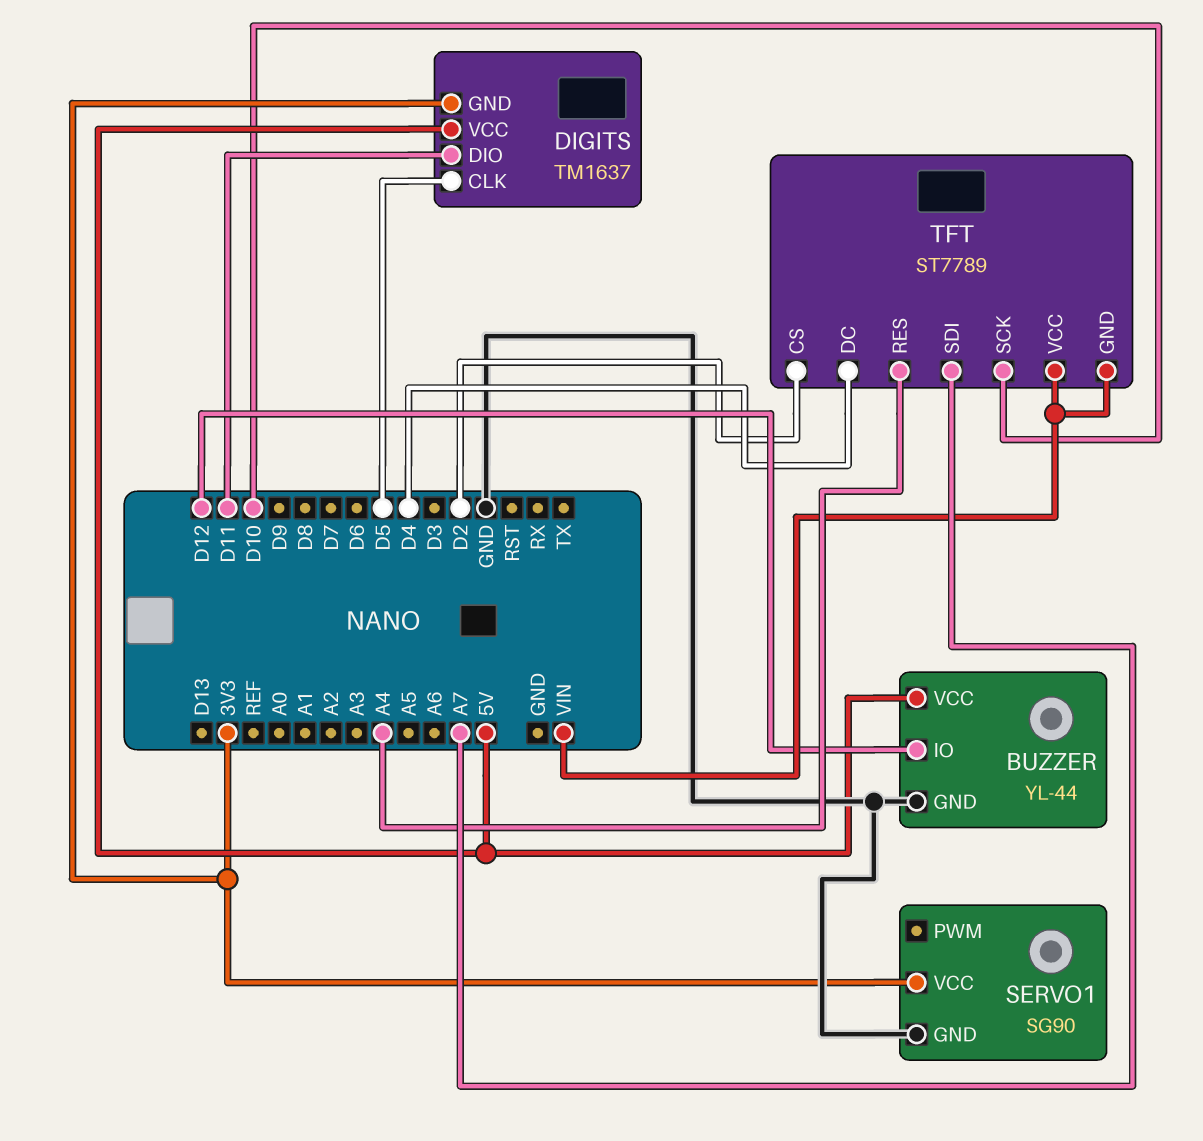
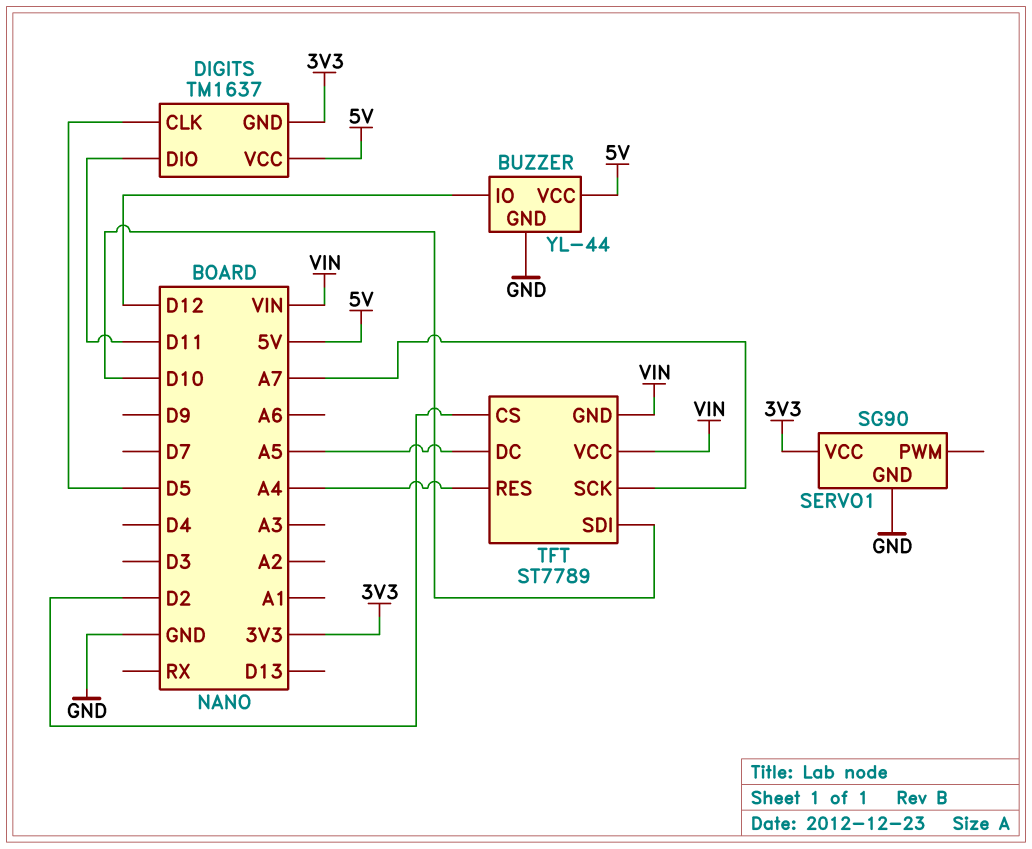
TFT pin DC: D4 -> A5
TFT pin SCK: D10 -> A7
TFT pin SDI: A7 -> D10

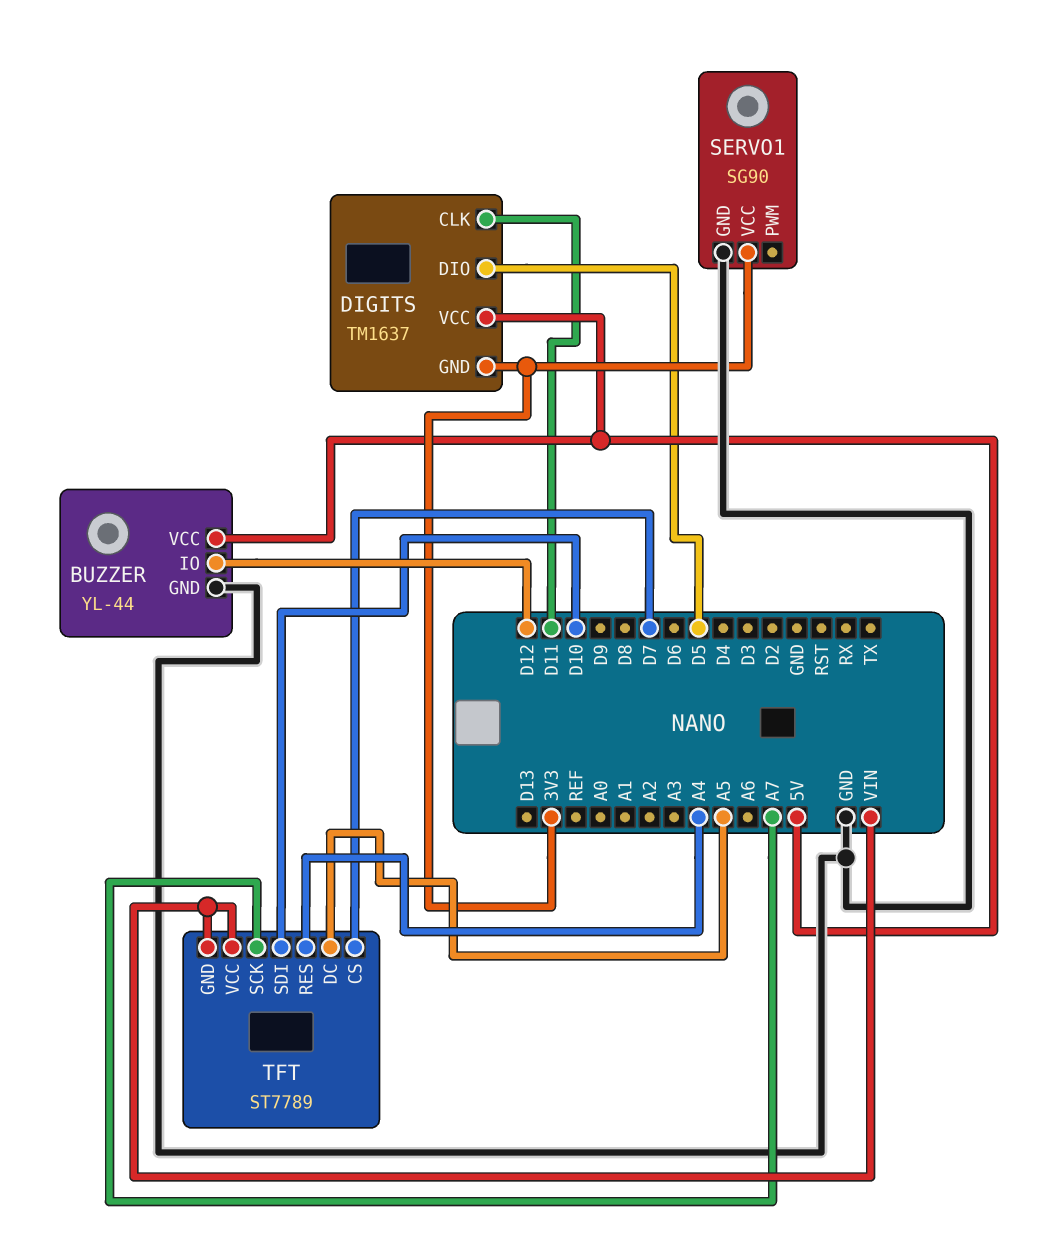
DIGITS pin CLK: D5 -> D11
DIGITS pin DIO: D11 -> D5
TFT pin CS: D2 -> D7

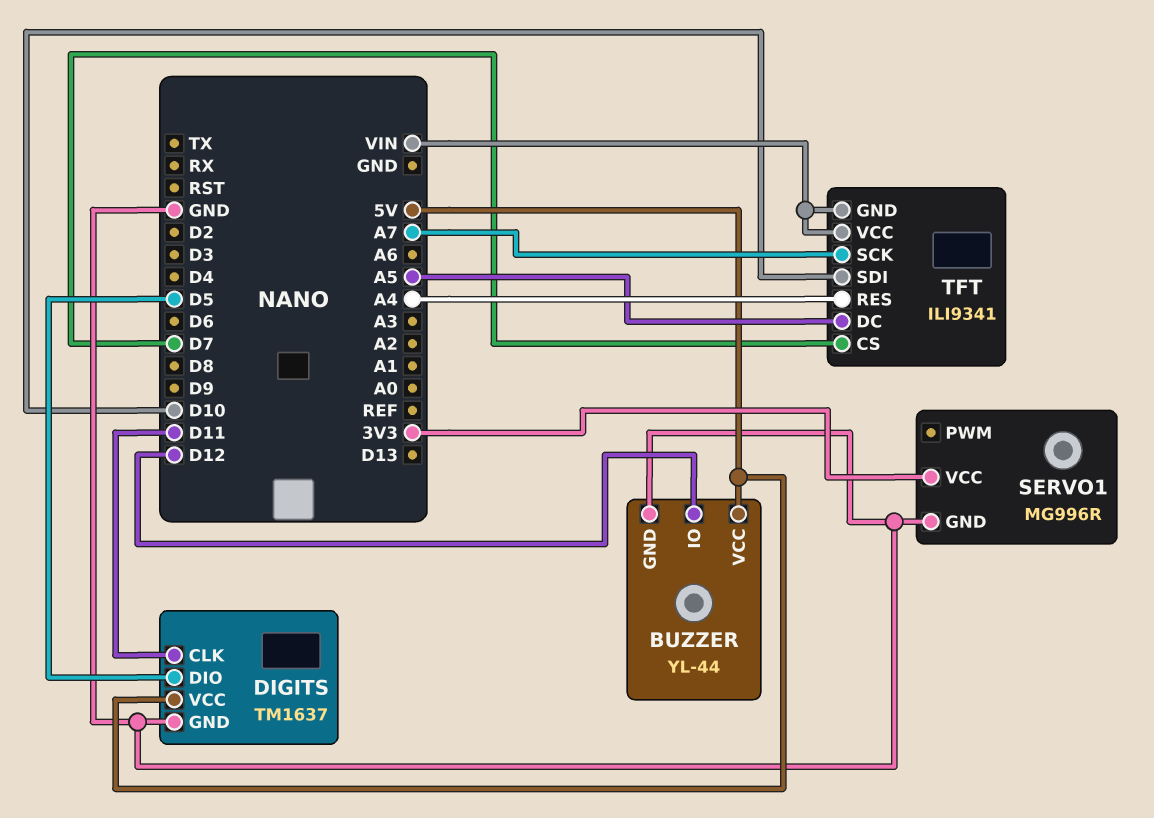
DIGITS pin GND: 3V3 -> GND
SERVO1: SG90 -> MG996R
TFT: ST7789 -> ILI9341

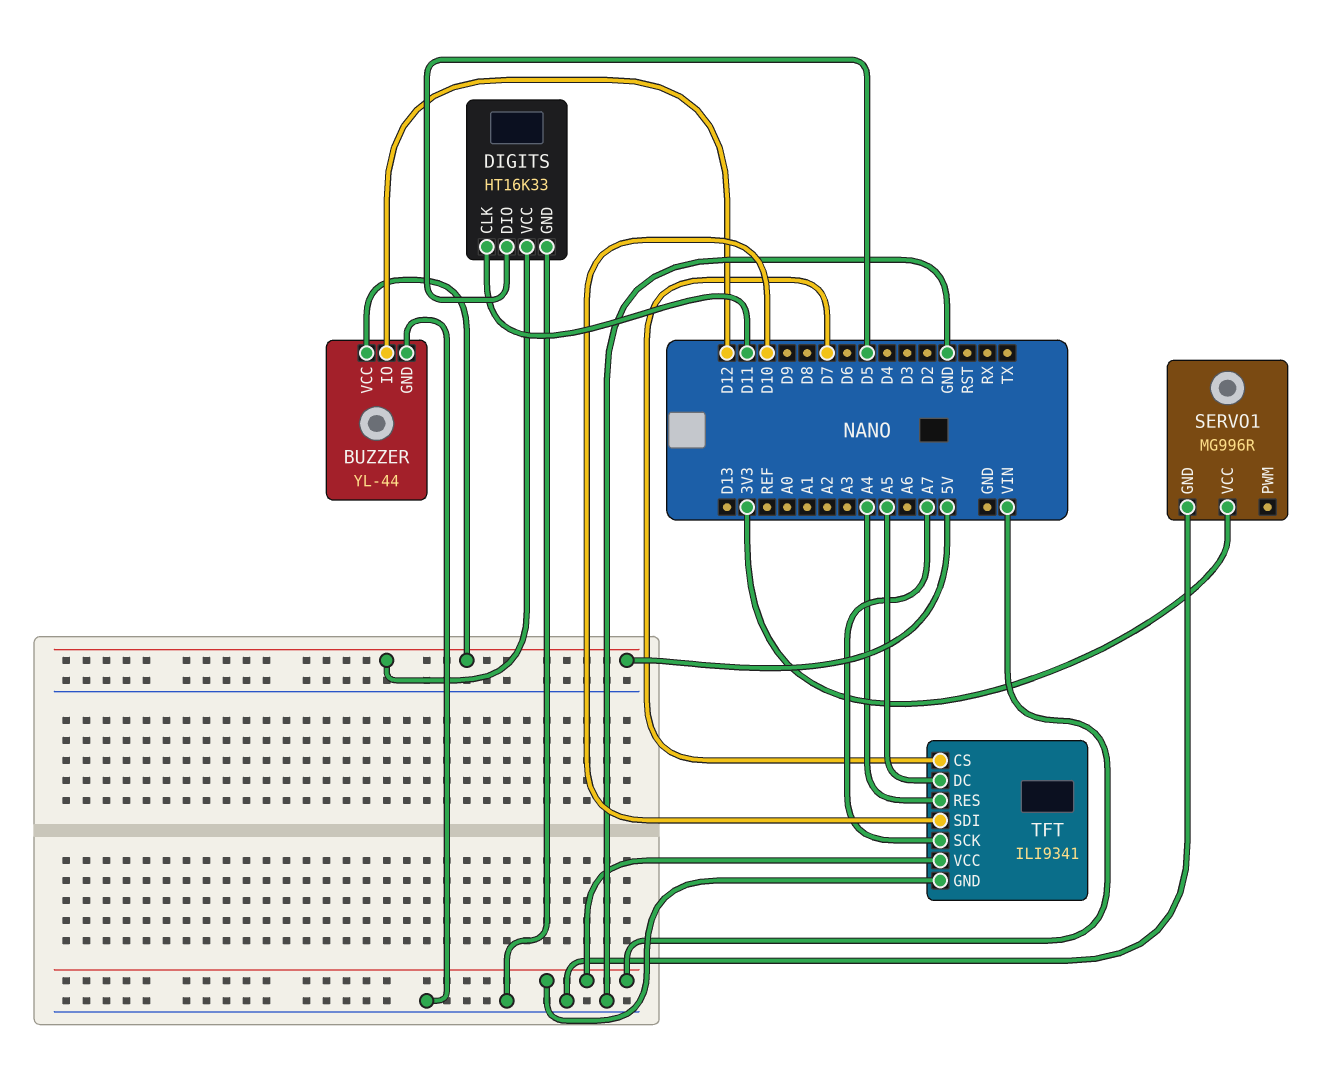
DIGITS: TM1637 -> HT16K33

